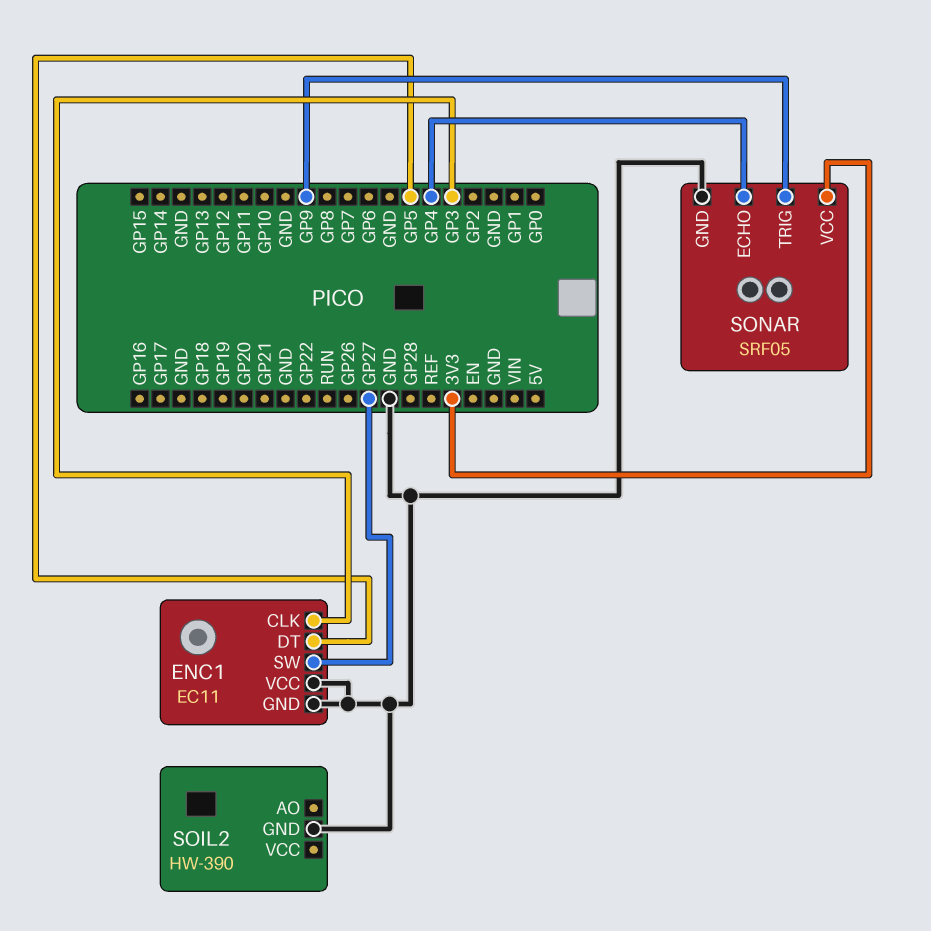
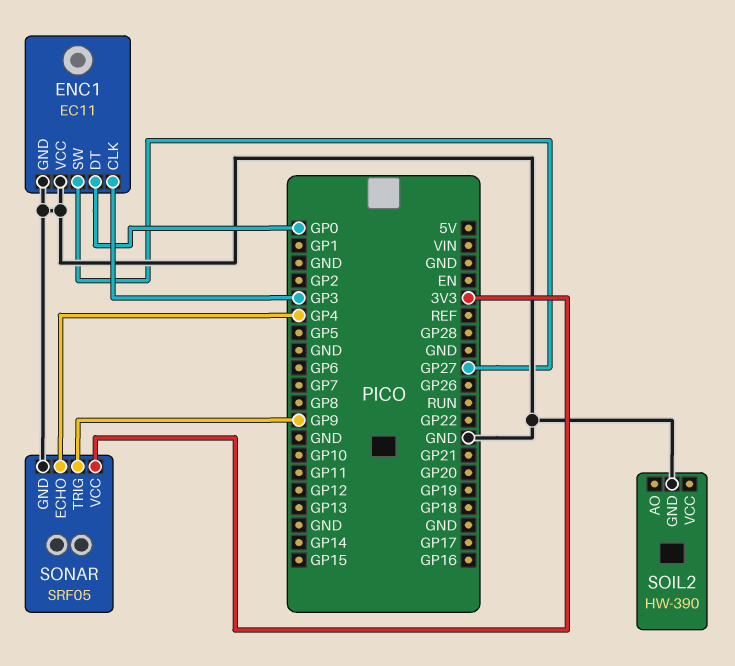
ENC1 pin DT: GP5 -> GP0

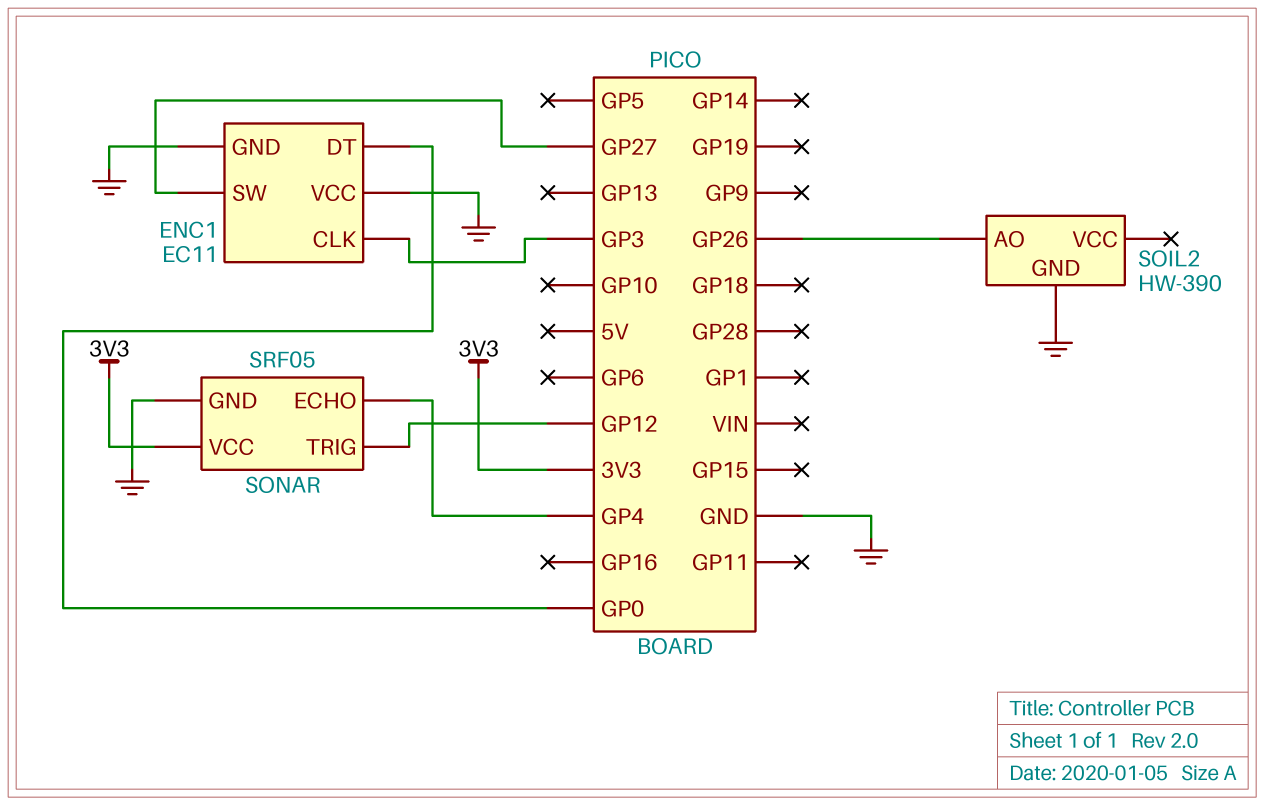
SOIL2 pin AO: none -> GP26
SONAR pin TRIG: GP9 -> GP12

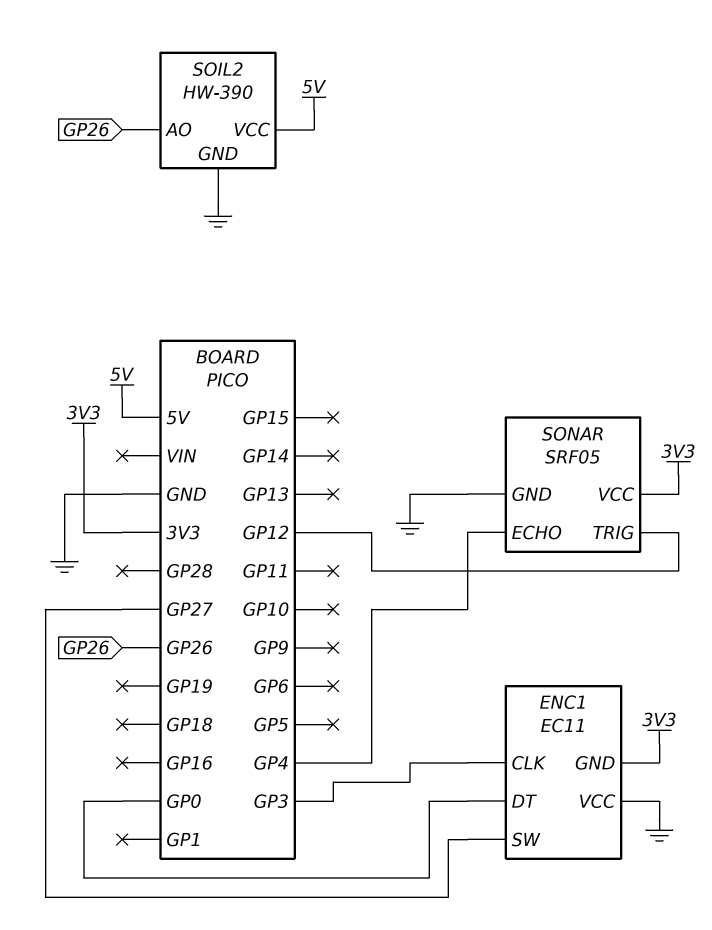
ENC1 pin GND: GND -> 3V3
SOIL2 pin VCC: none -> 5V

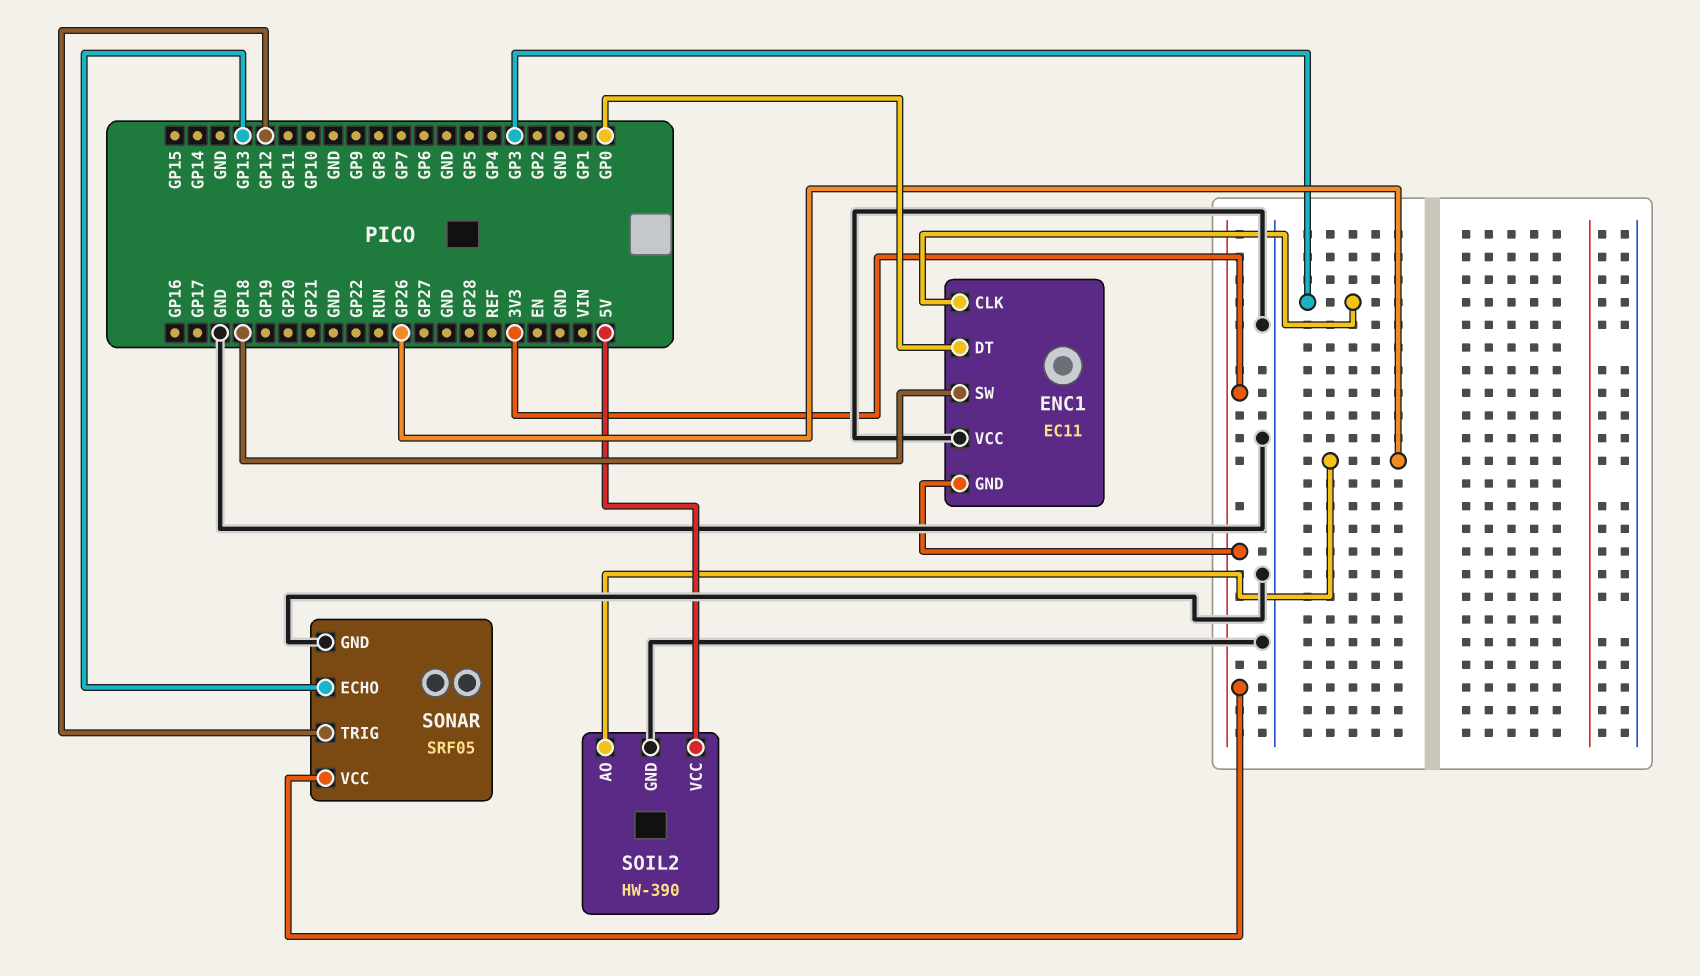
ENC1 pin SW: GP27 -> GP18
SONAR pin ECHO: GP4 -> GP13

